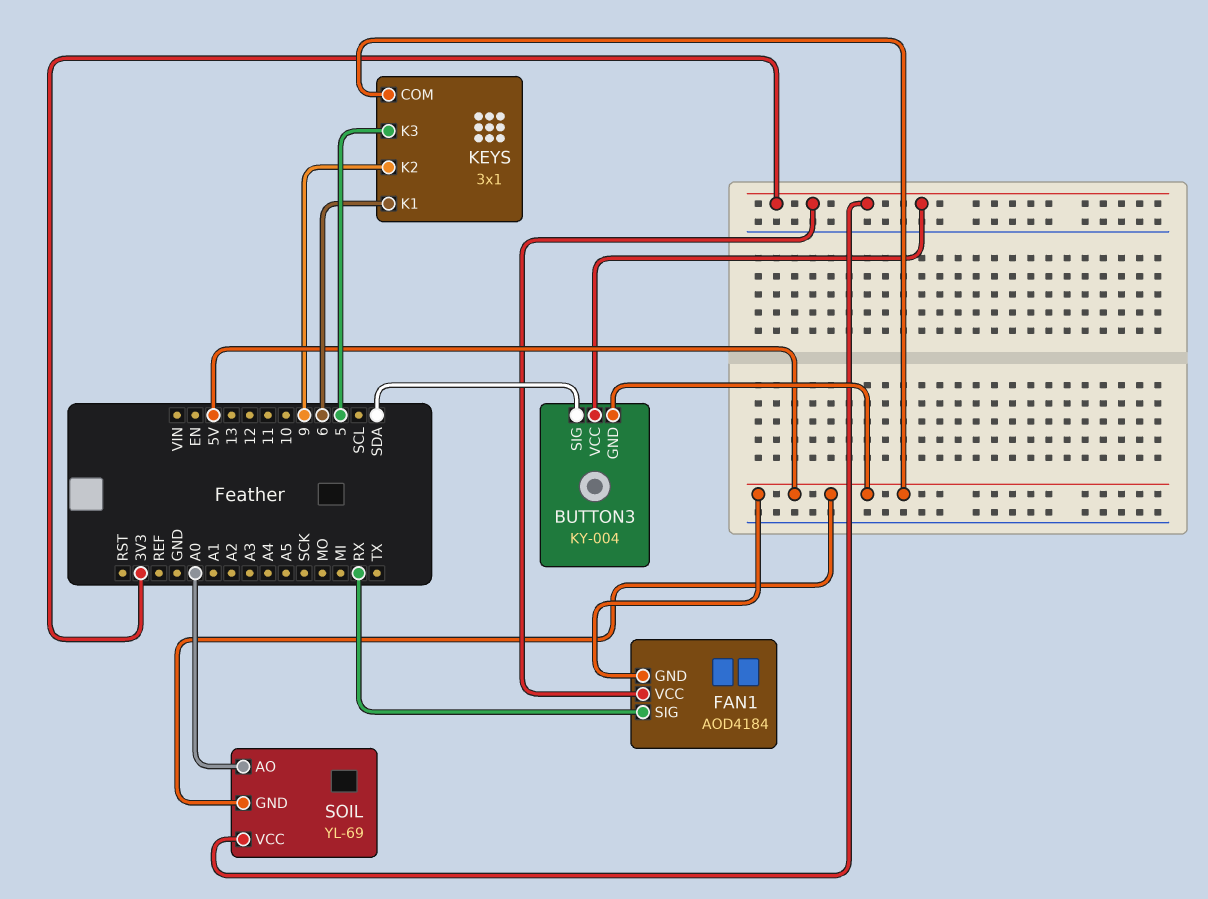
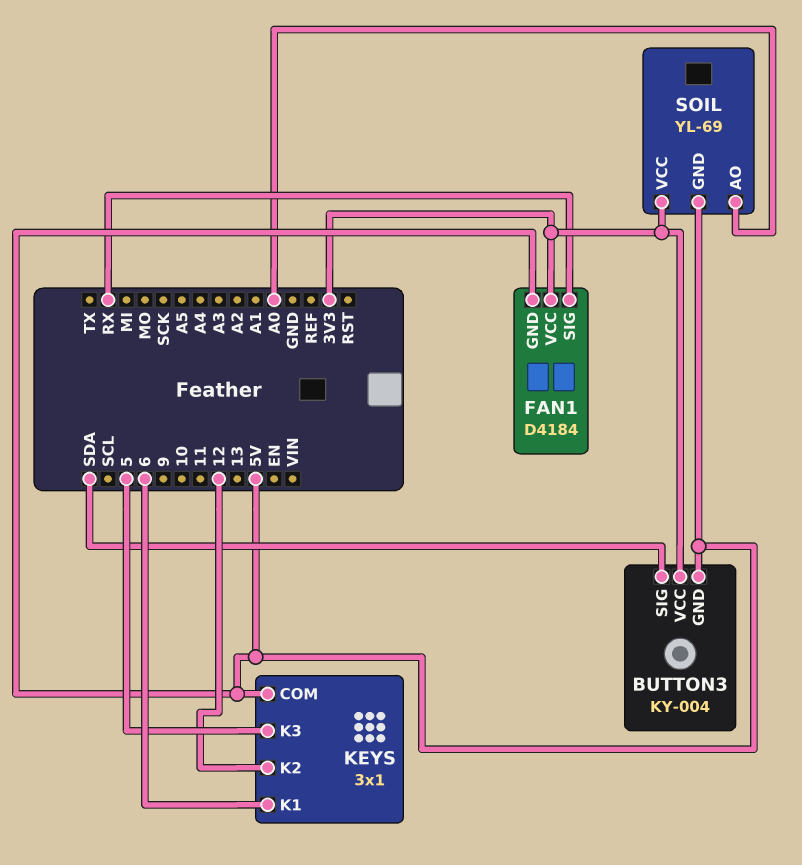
FAN1: AOD4184 -> D4184
KEYS pin K2: 9 -> 12

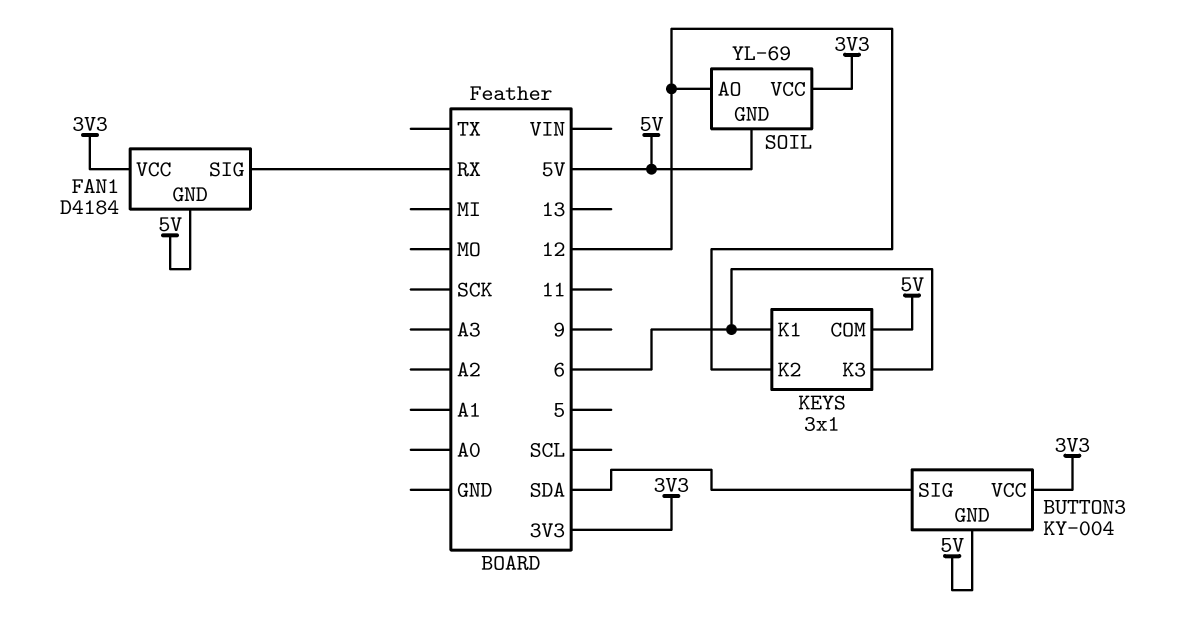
KEYS pin K3: 5 -> 6
SOIL pin AO: A0 -> 12

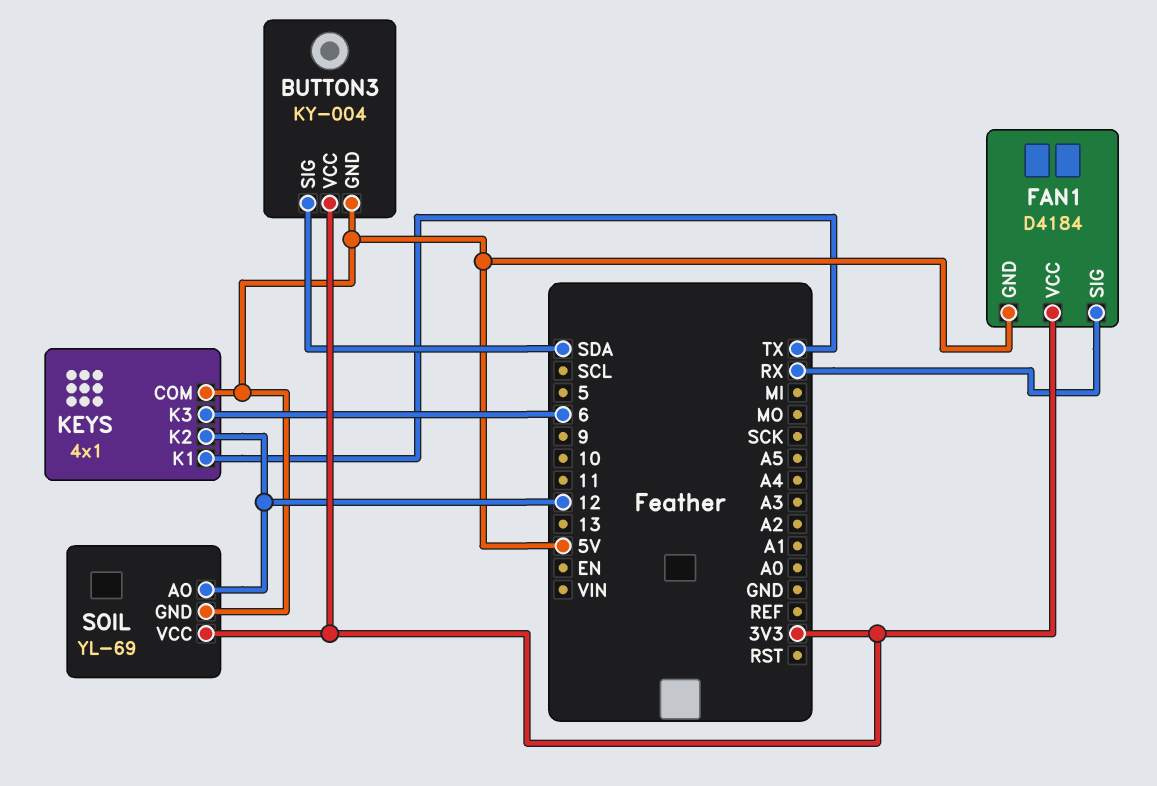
KEYS: 3x1 -> 4x1
KEYS pin K1: 6 -> TX

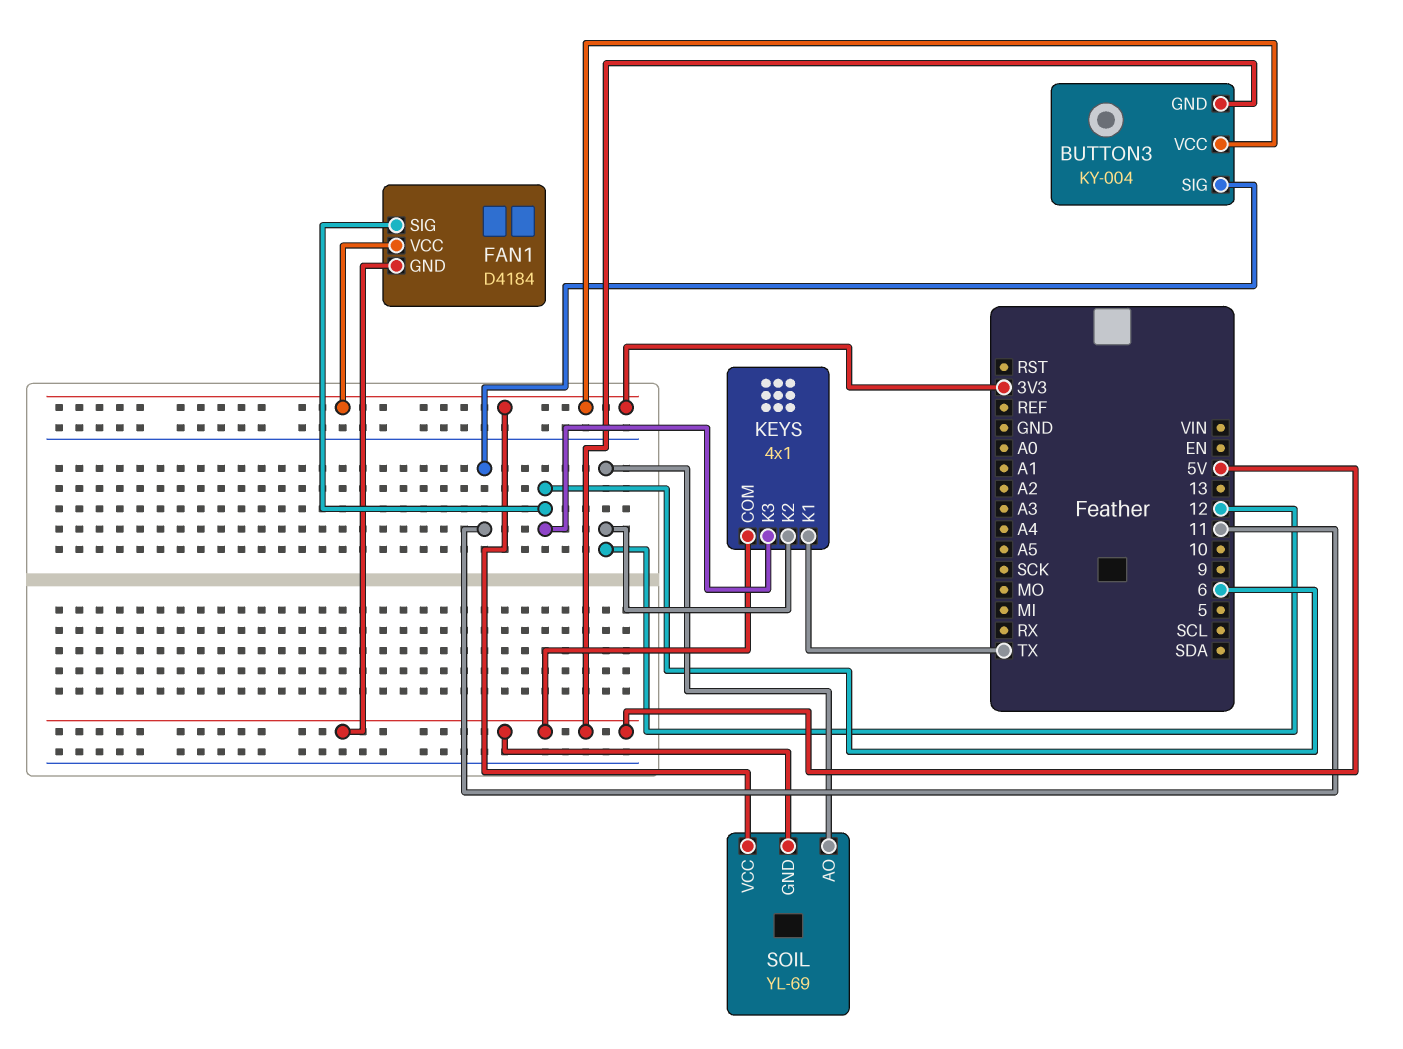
BUTTON3 pin SIG: SDA -> 11
FAN1 pin SIG: RX -> 6

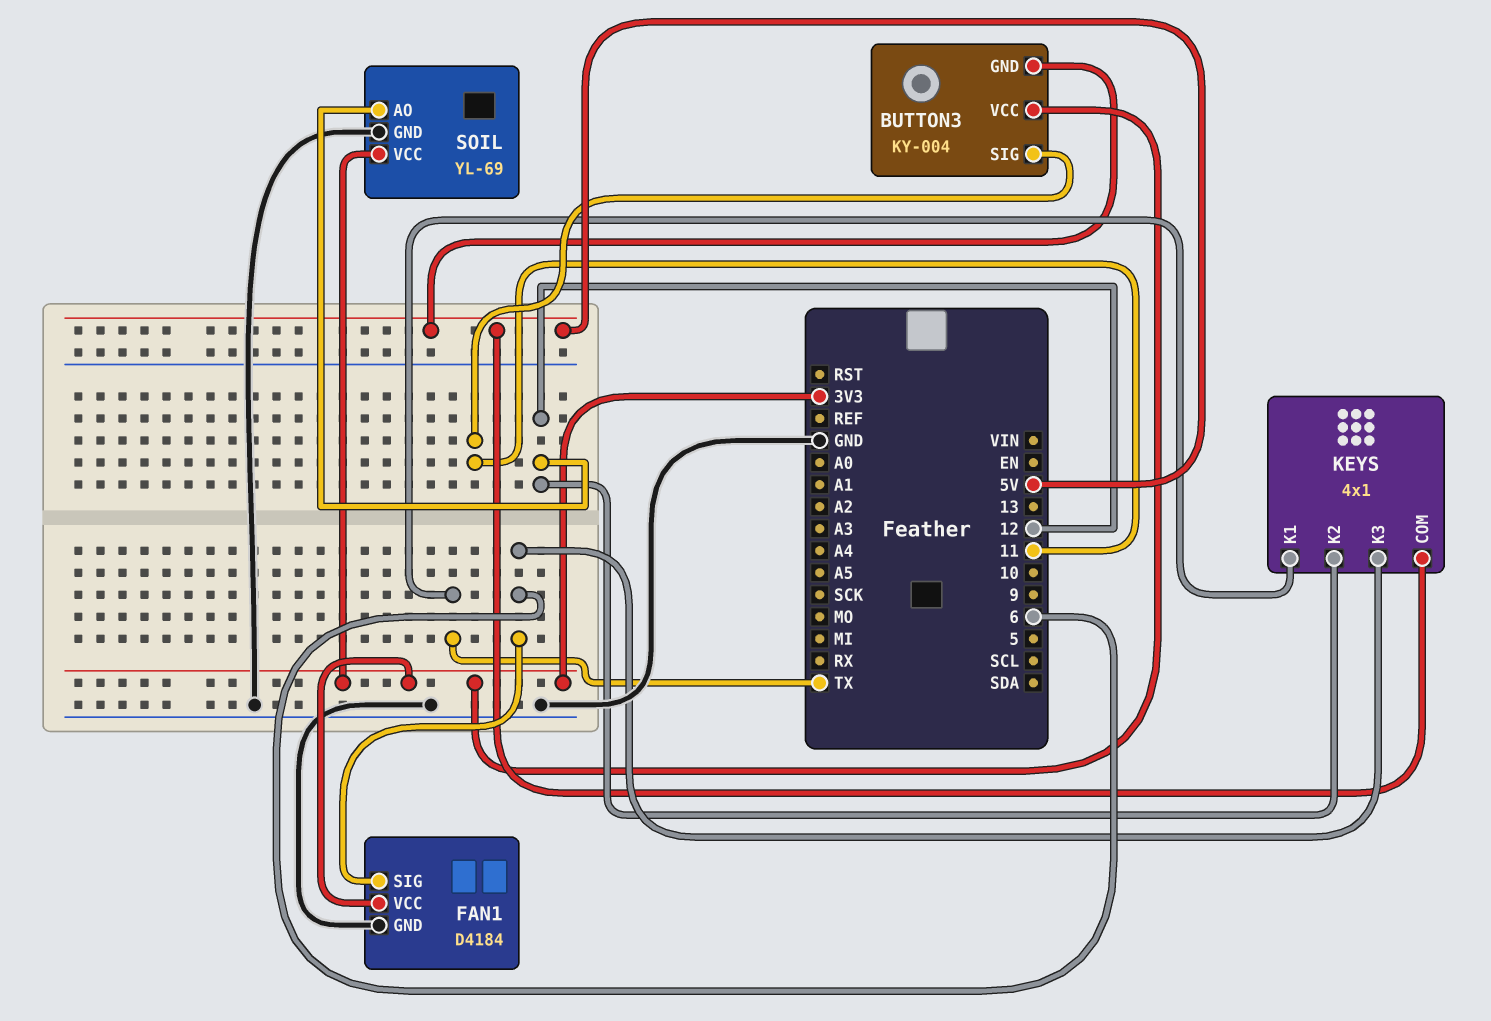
FAN1 pin GND: 5V -> GND
SOIL pin GND: 5V -> GND

